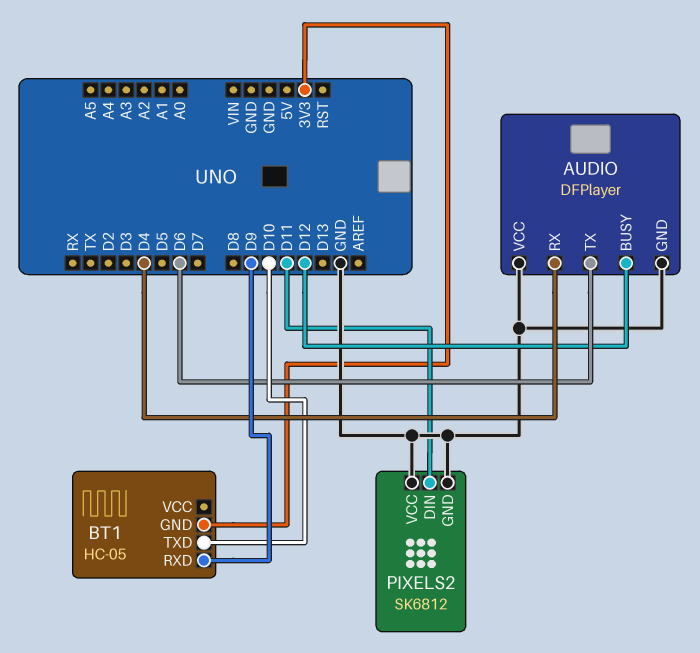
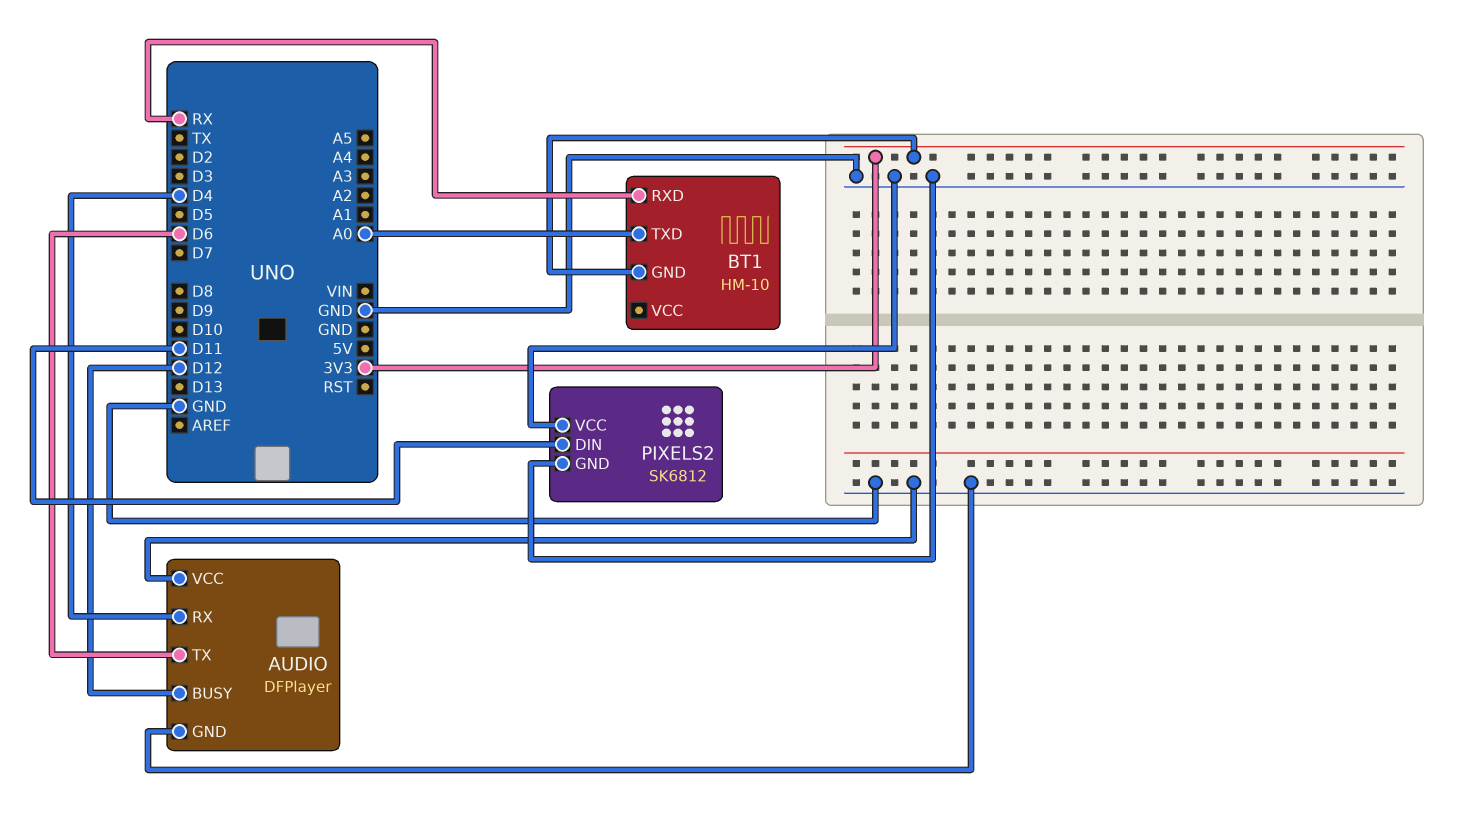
BT1: HC-05 -> HM-10
BT1 pin RXD: D9 -> RX
BT1 pin TXD: D10 -> A0

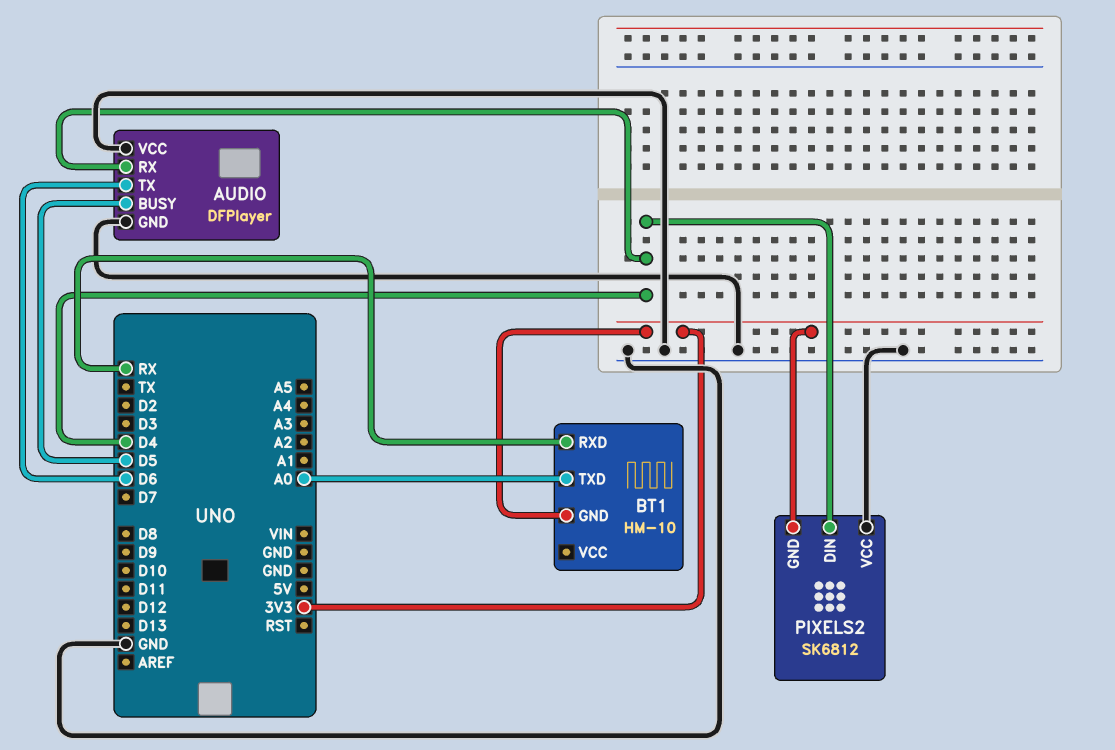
AUDIO pin BUSY: D12 -> D5
PIXELS2 pin DIN: D11 -> D4
PIXELS2 pin GND: GND -> 3V3

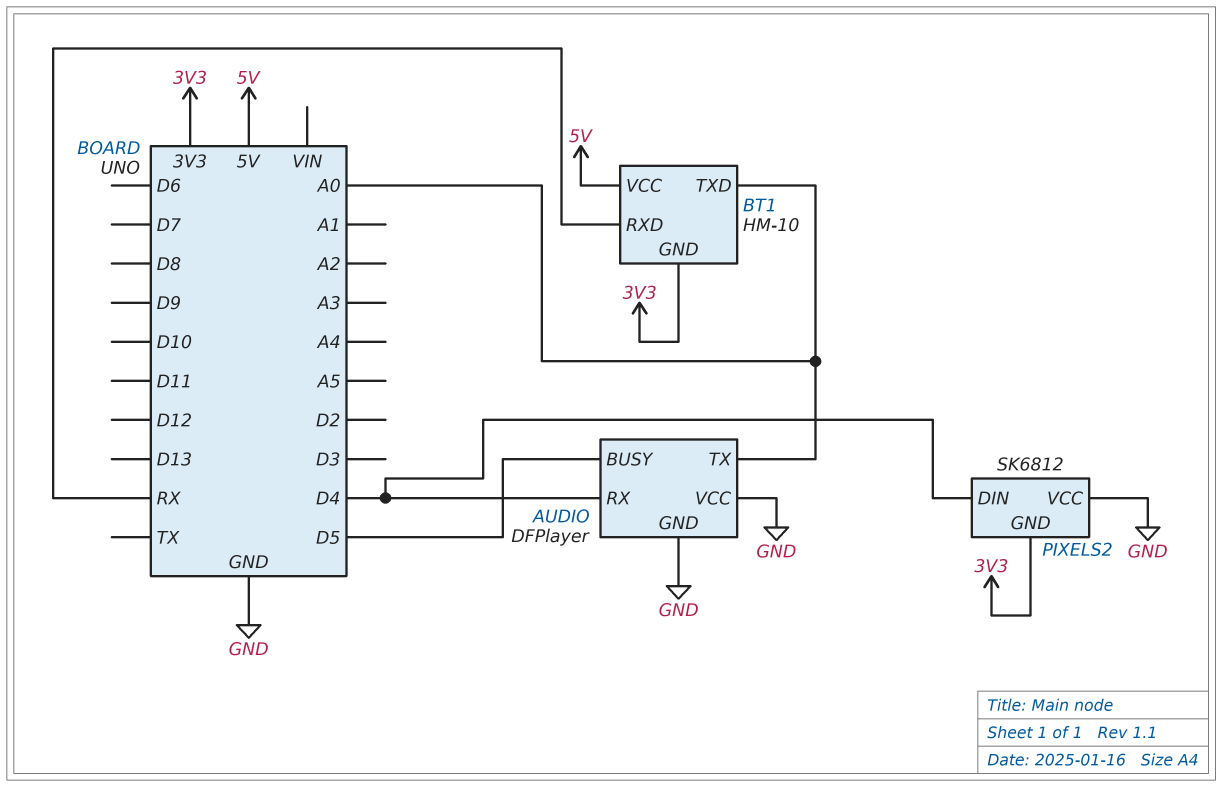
AUDIO pin TX: D6 -> A0
BT1 pin VCC: none -> 5V

